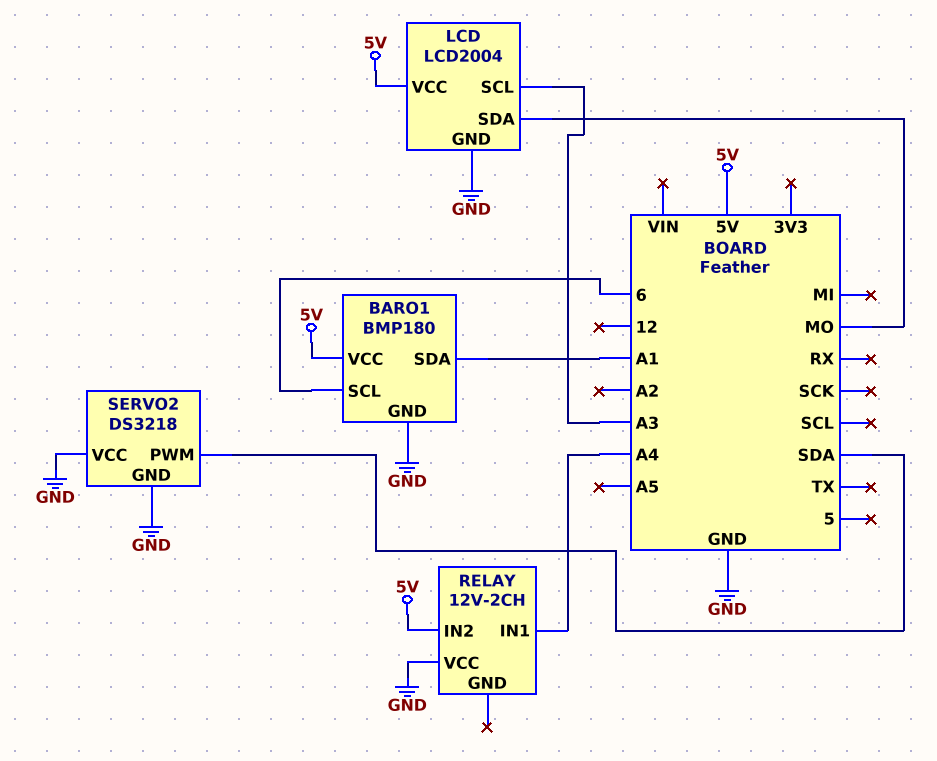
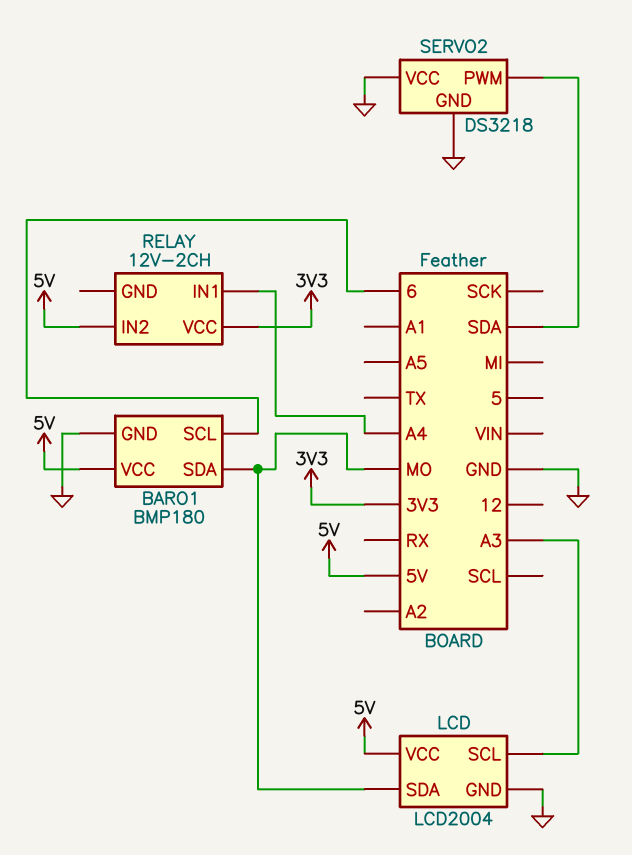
BARO1 pin SDA: A1 -> MO
RELAY pin VCC: GND -> 3V3

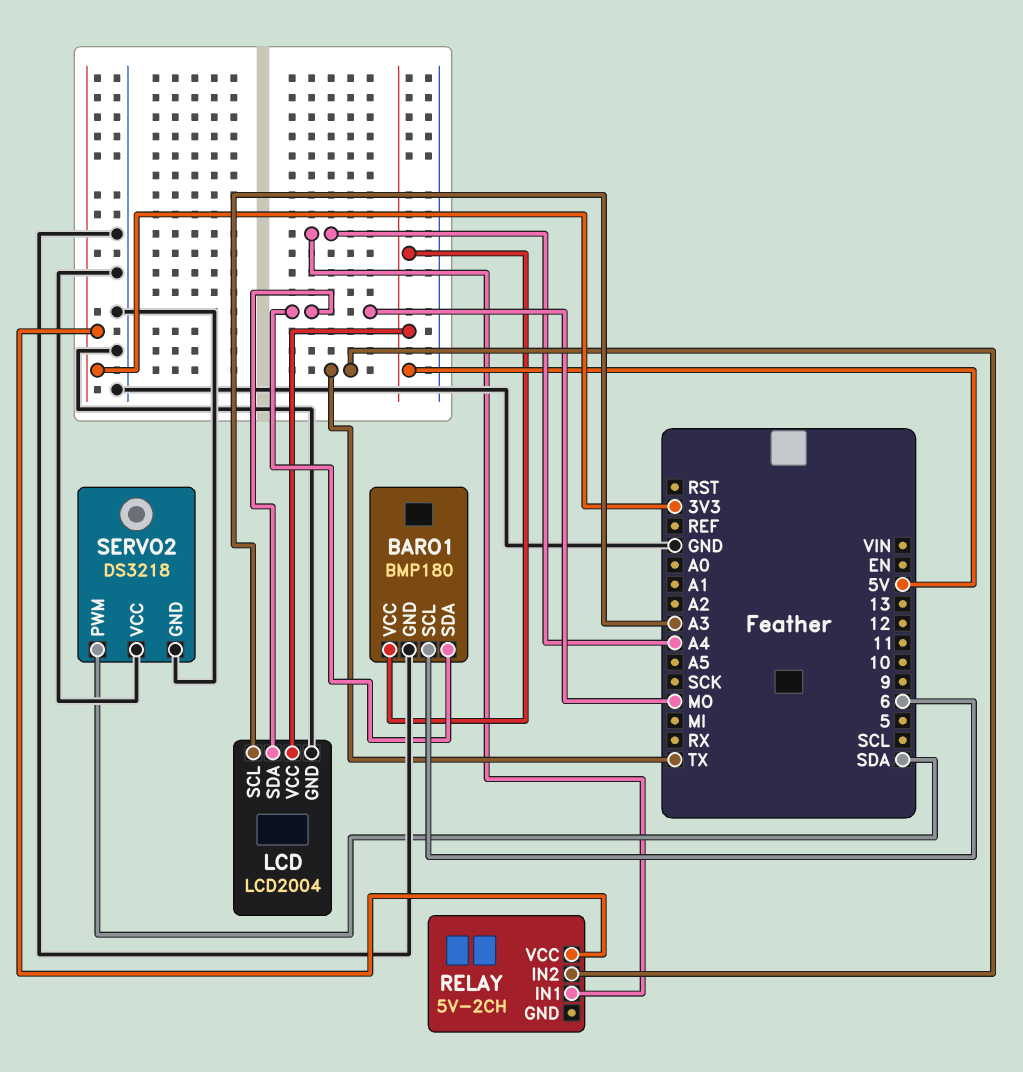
RELAY: 12V-2CH -> 5V-2CH
RELAY pin IN2: 5V -> TX

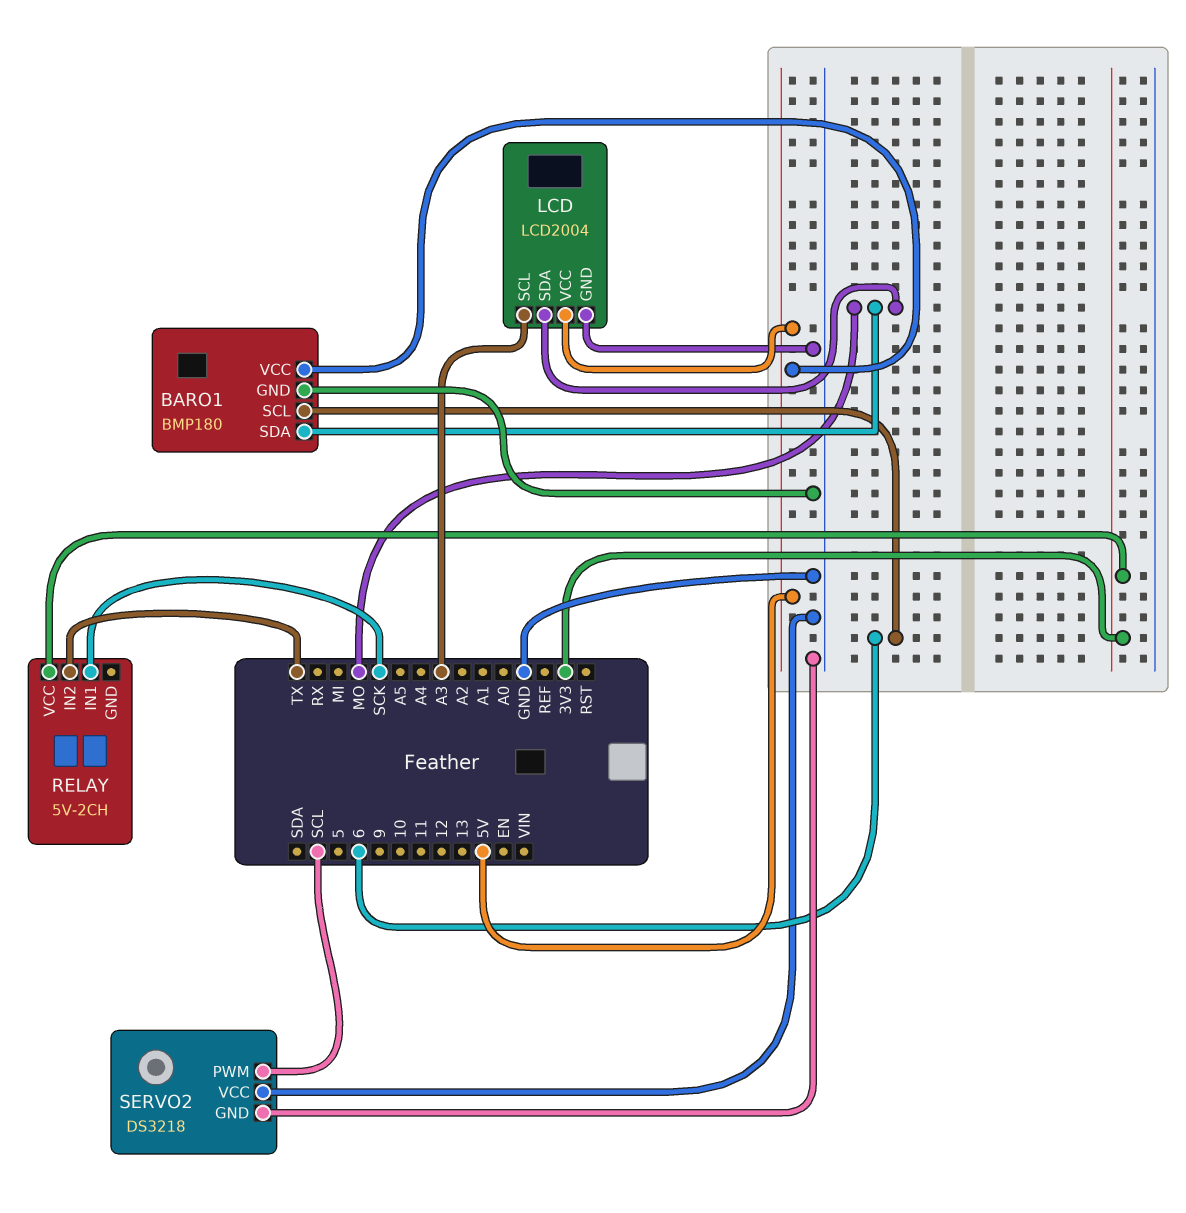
RELAY pin IN1: A4 -> SCK
SERVO2 pin PWM: SDA -> SCL

